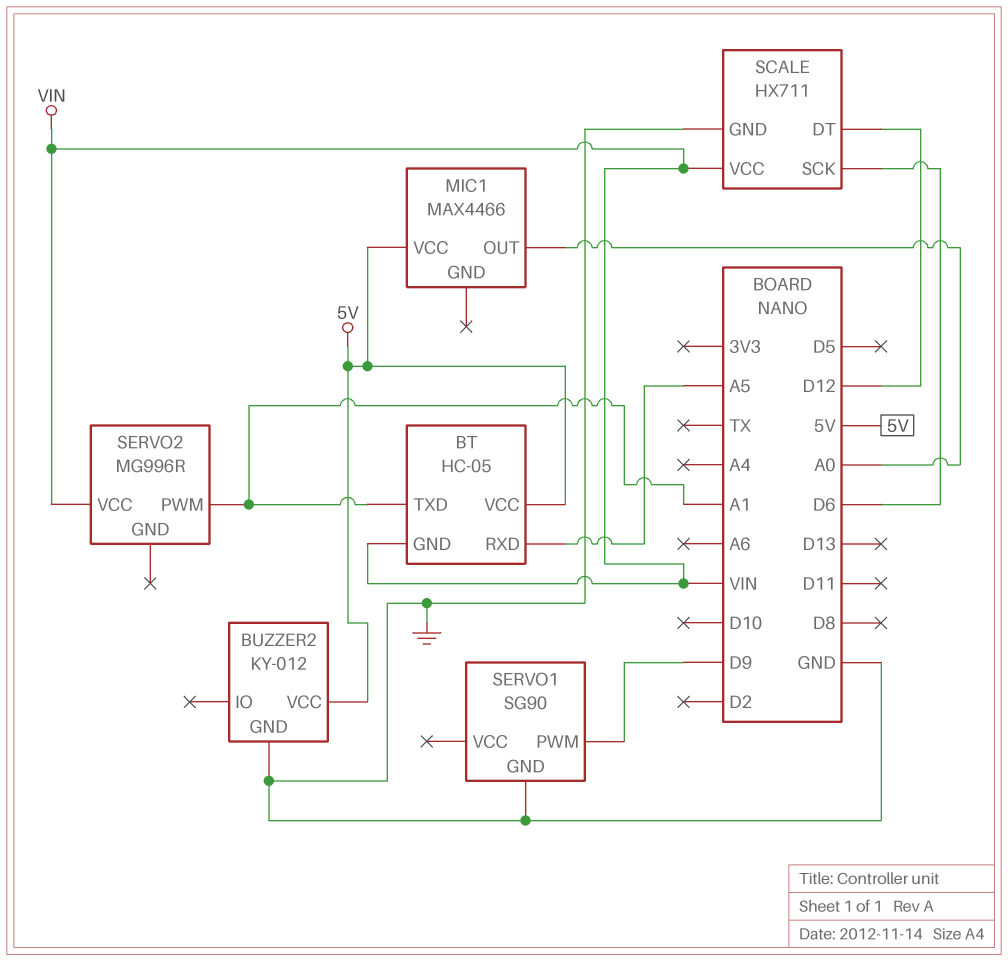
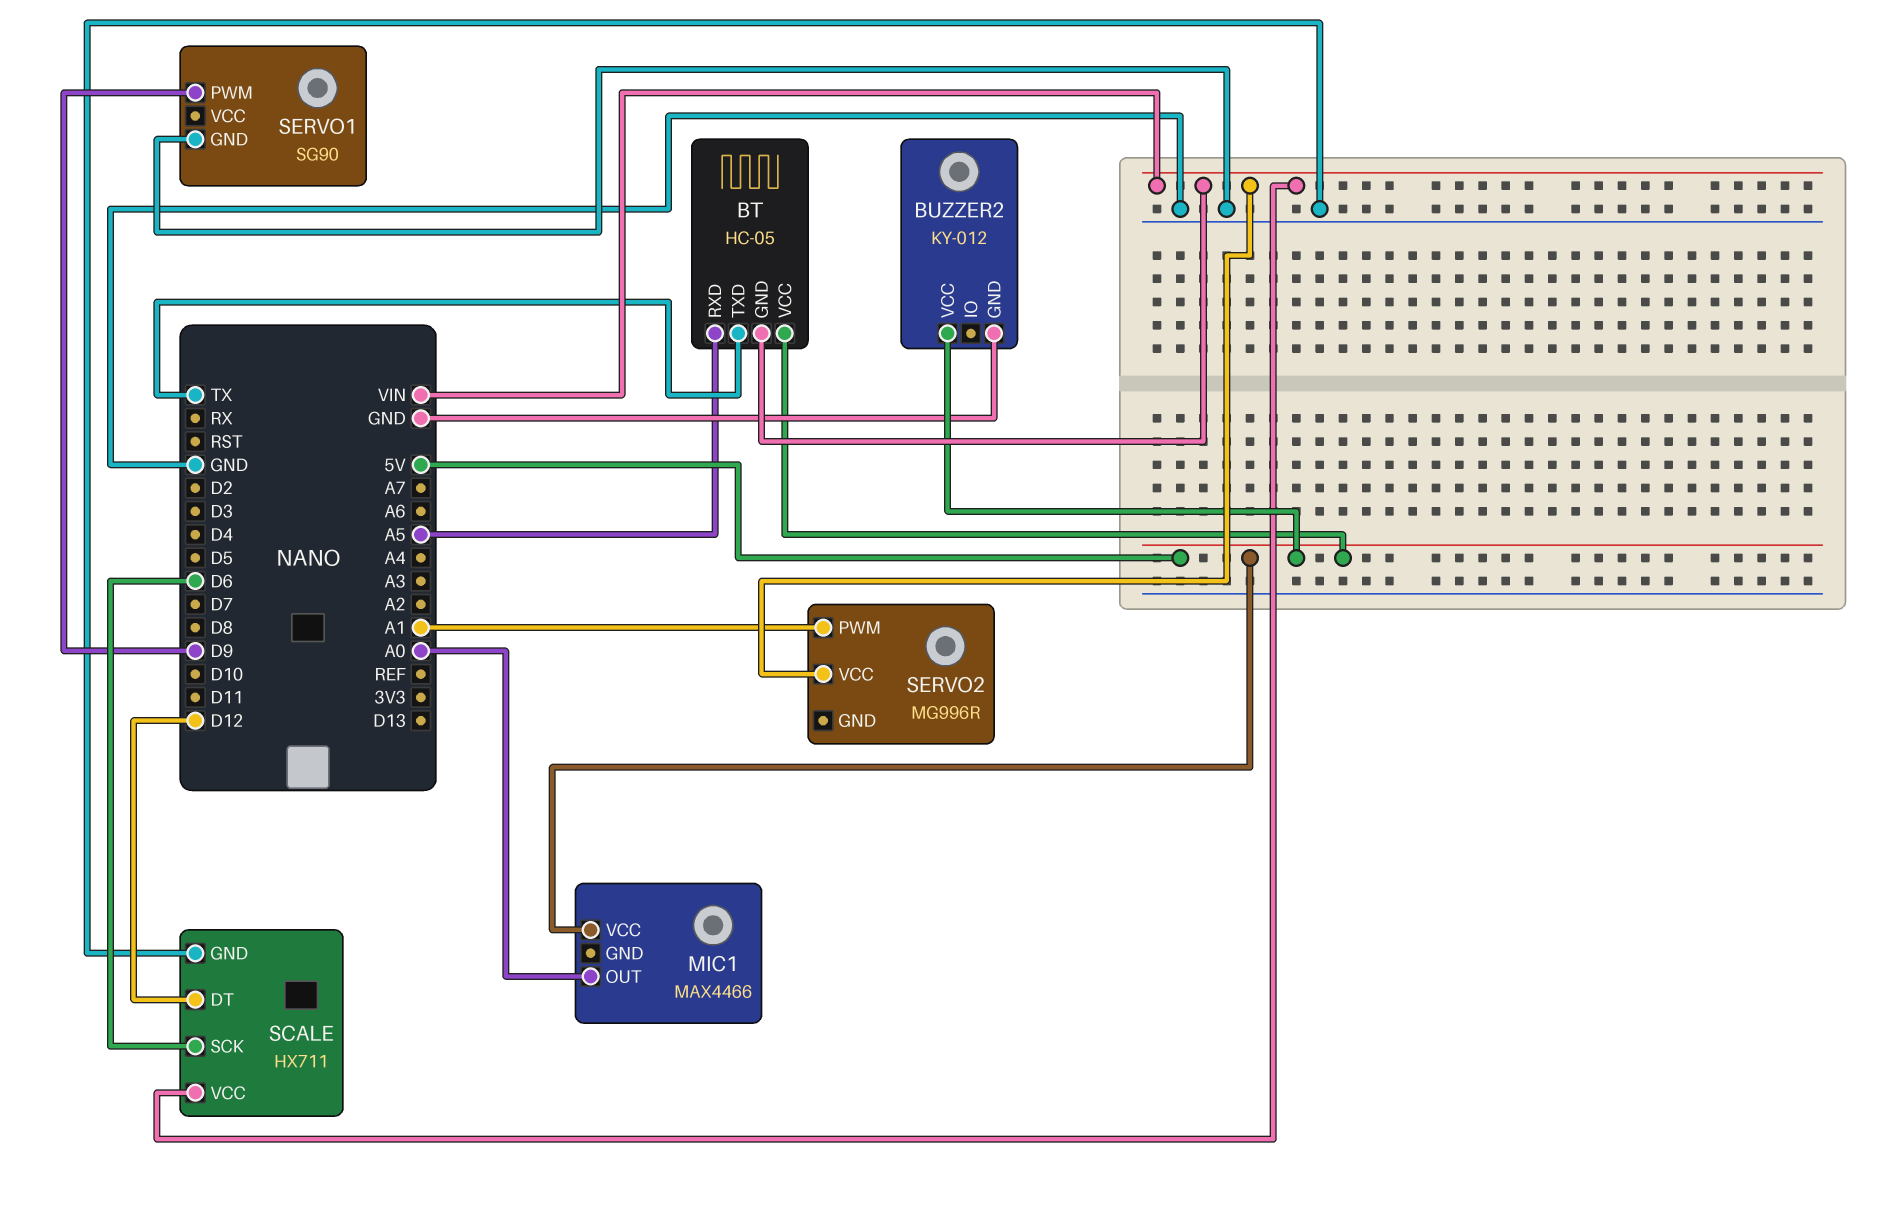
BT pin TXD: A1 -> TX

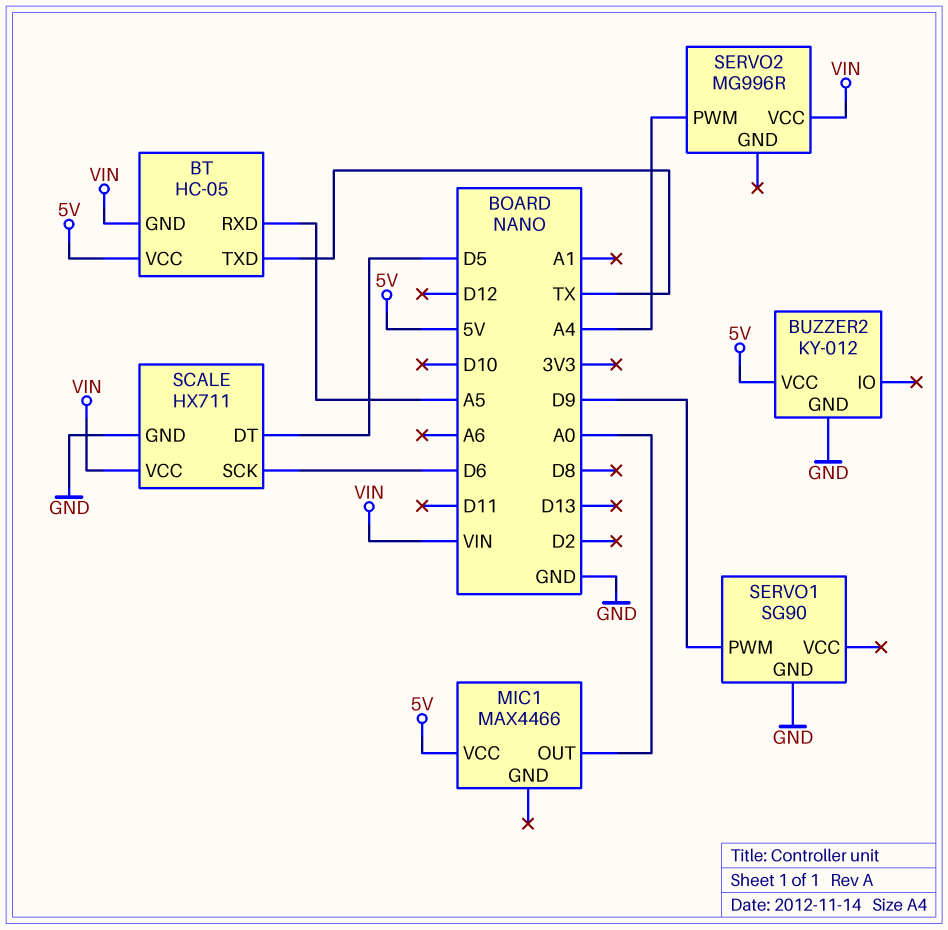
SCALE pin DT: D12 -> D5
SERVO2 pin PWM: A1 -> A4

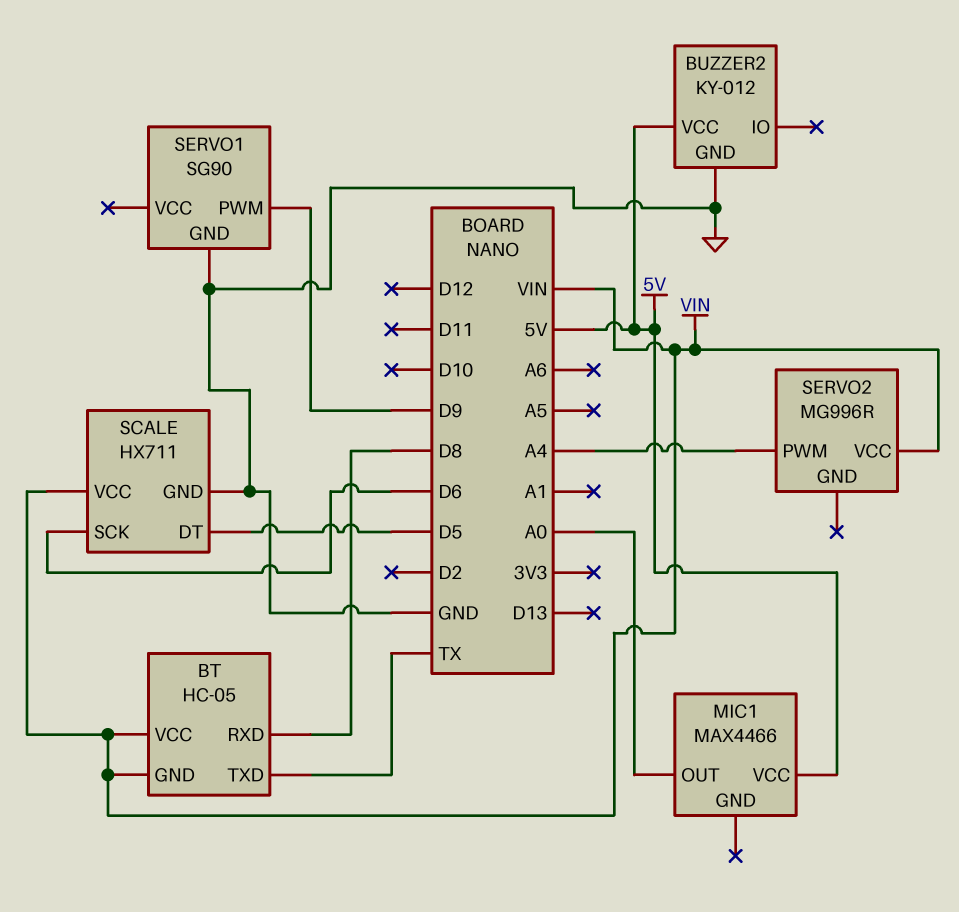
BT pin RXD: A5 -> D8
BT pin VCC: 5V -> VIN

